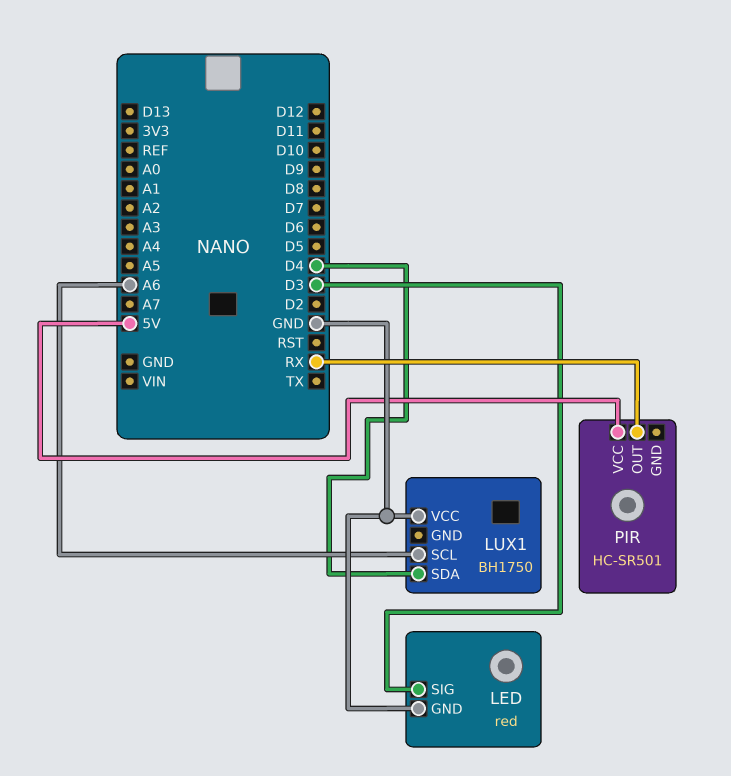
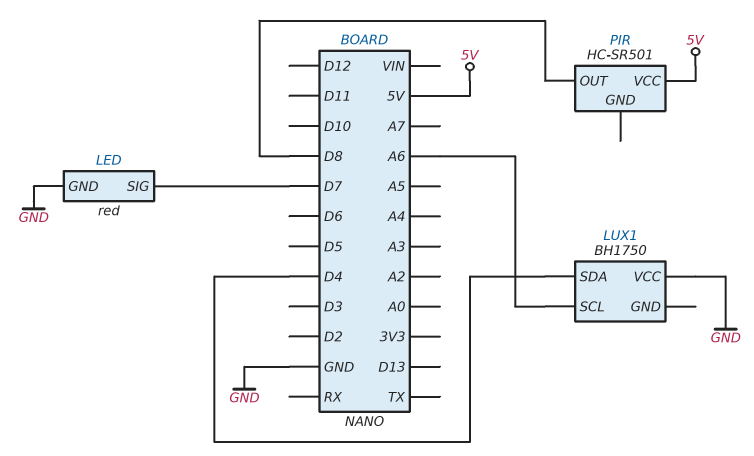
LED pin SIG: D3 -> D7
PIR pin OUT: RX -> D8

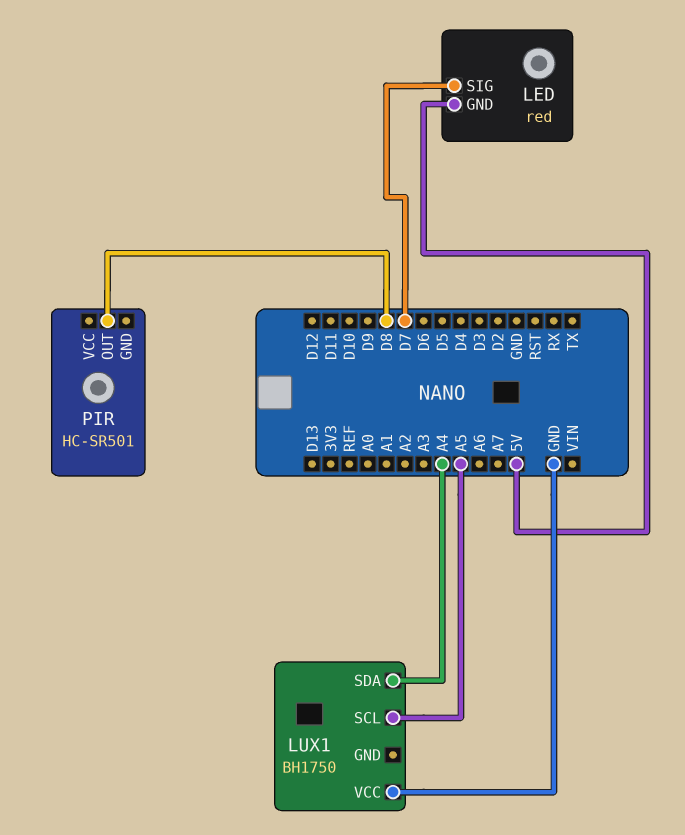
LED pin GND: GND -> 5V
LUX1 pin SCL: A6 -> A5
LUX1 pin SDA: D4 -> A4
PIR pin VCC: 5V -> none

